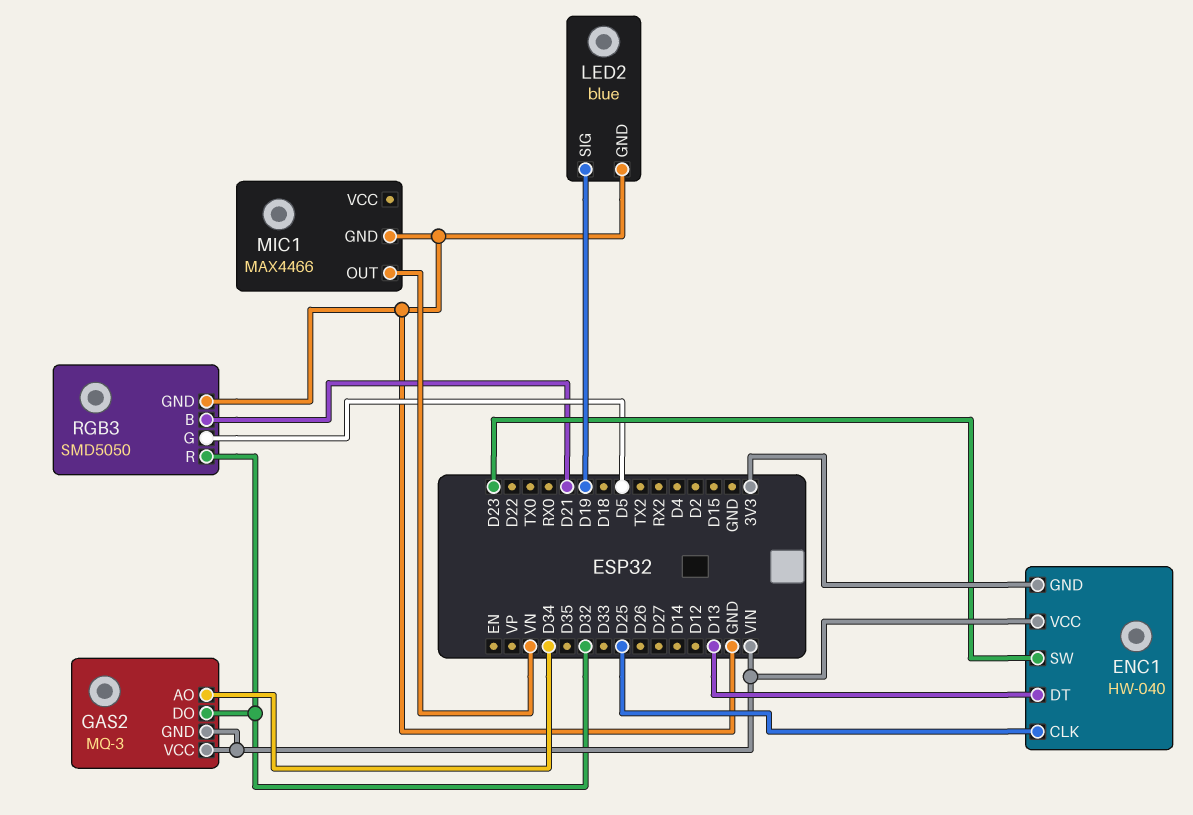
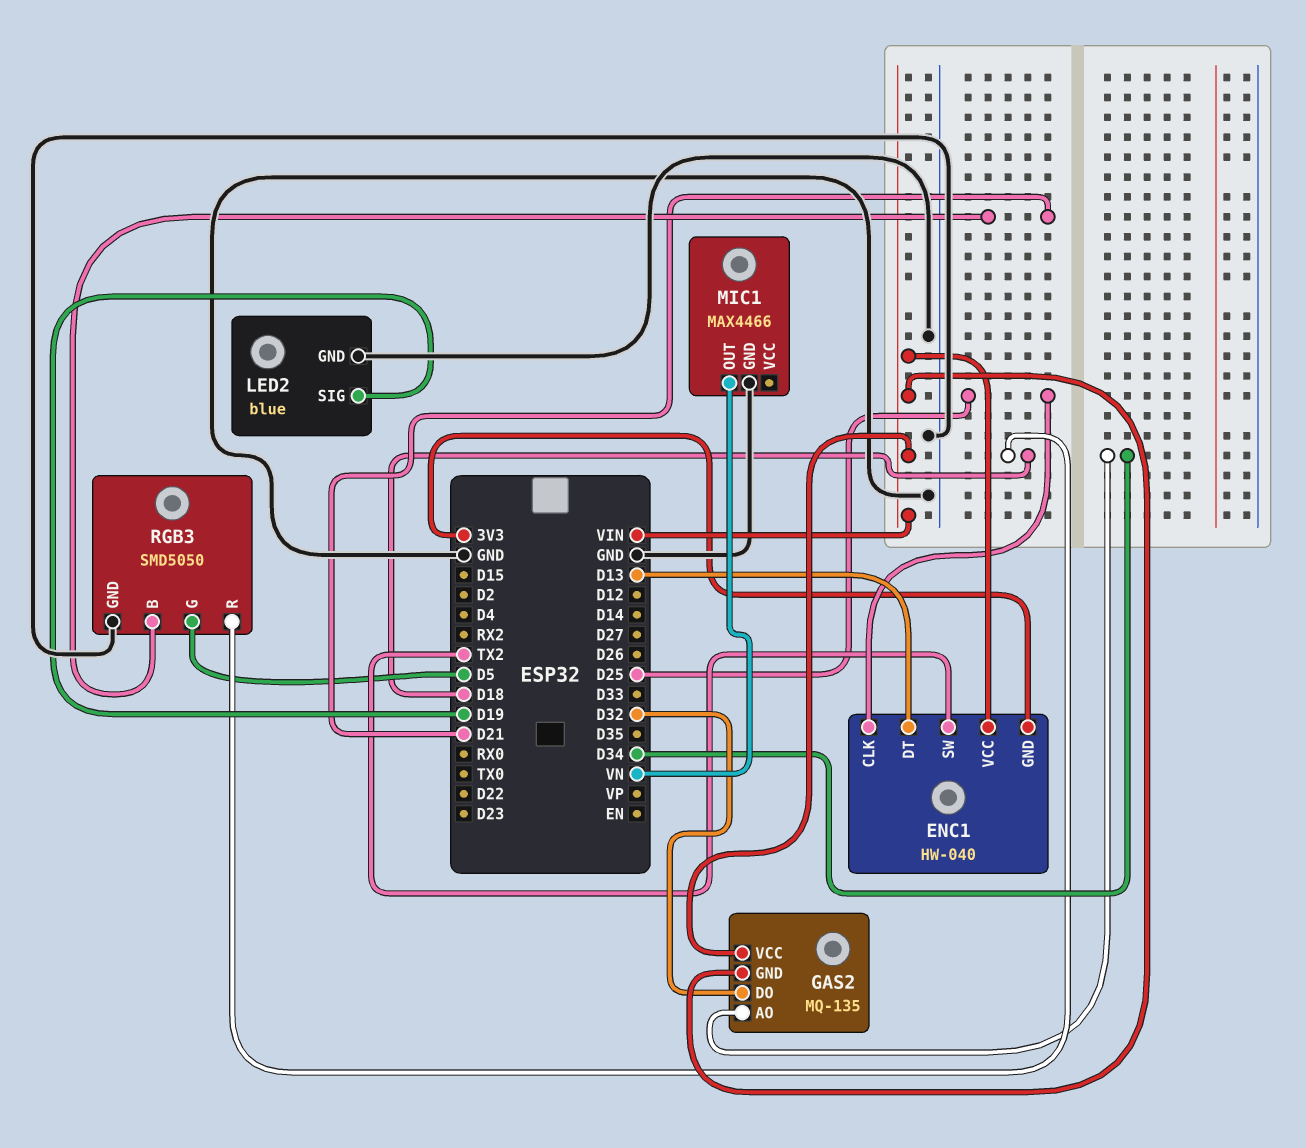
ENC1 pin SW: D23 -> TX2
GAS2: MQ-3 -> MQ-135
RGB3 pin R: D32 -> D18

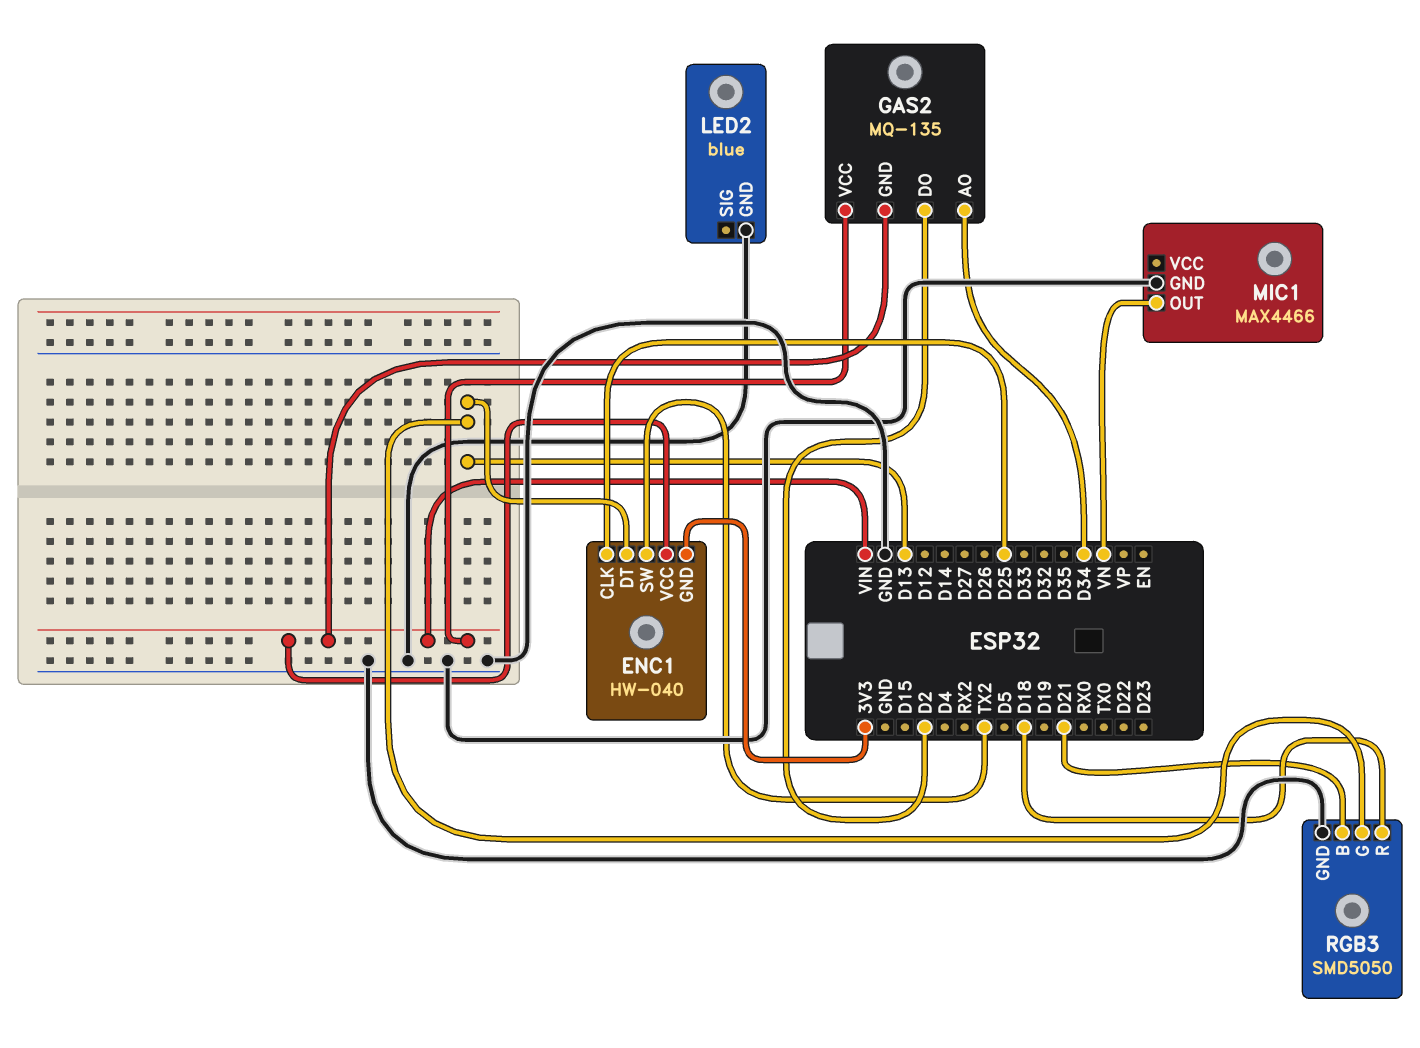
GAS2 pin DO: D32 -> D2
LED2 pin SIG: D19 -> none
RGB3 pin G: D5 -> D13

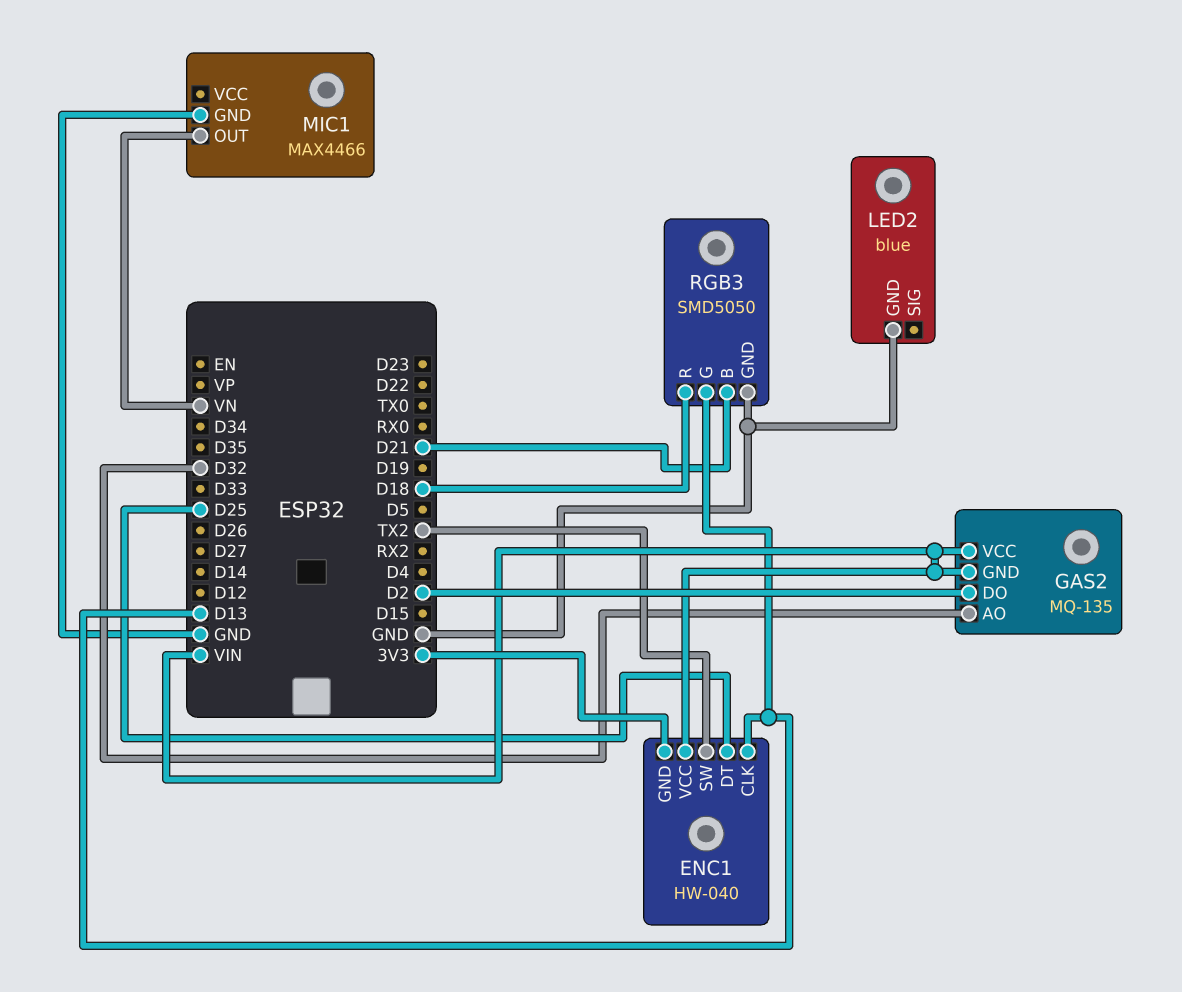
ENC1 pin CLK: D25 -> D13
ENC1 pin DT: D13 -> D25
GAS2 pin AO: D34 -> D32

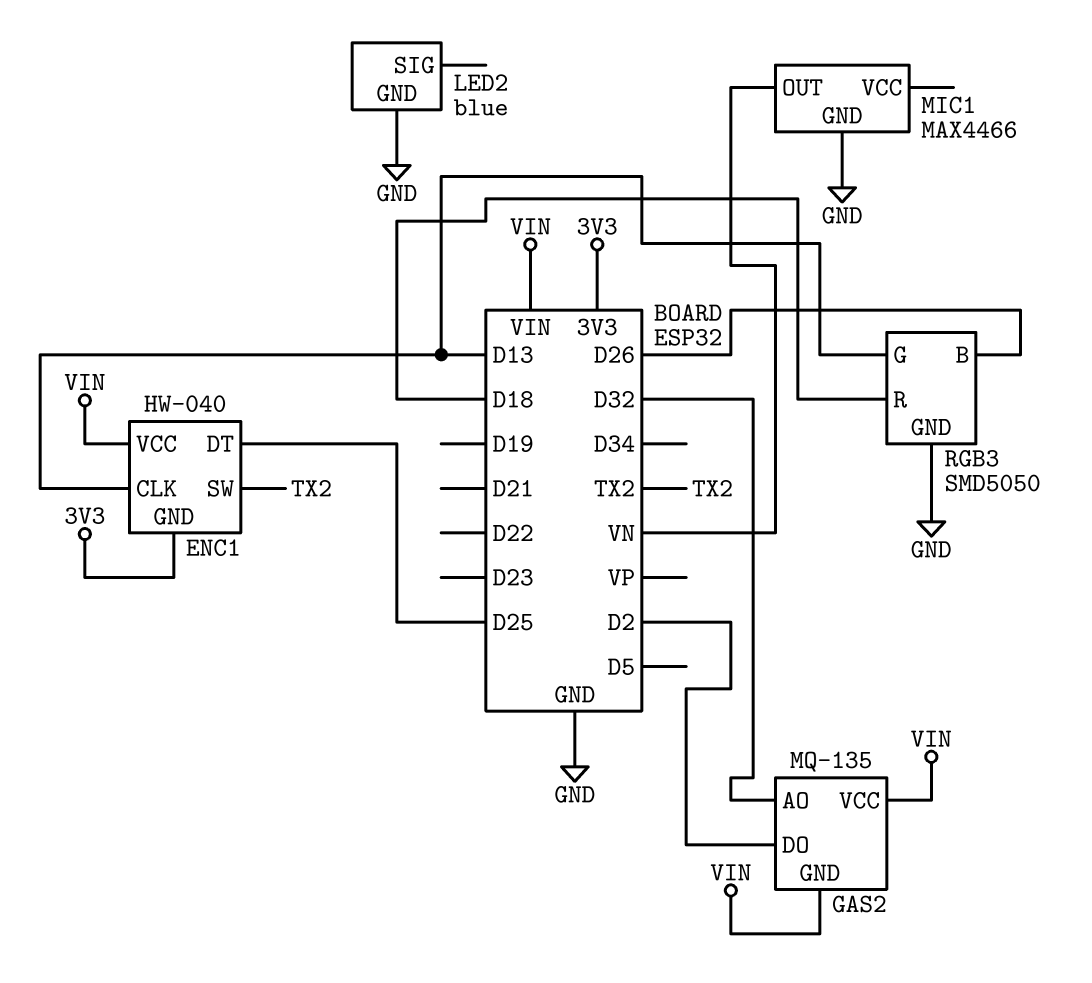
RGB3 pin B: D21 -> D26

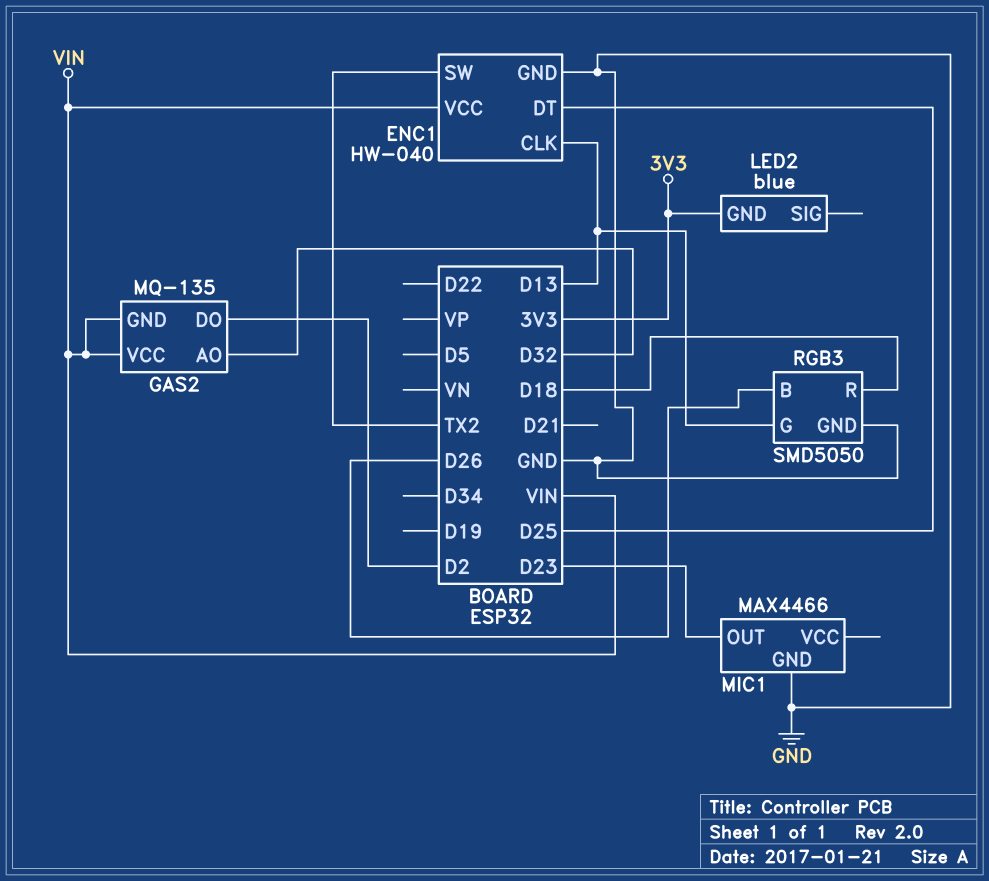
ENC1 pin GND: 3V3 -> GND
LED2 pin GND: GND -> 3V3
MIC1 pin OUT: VN -> D23

